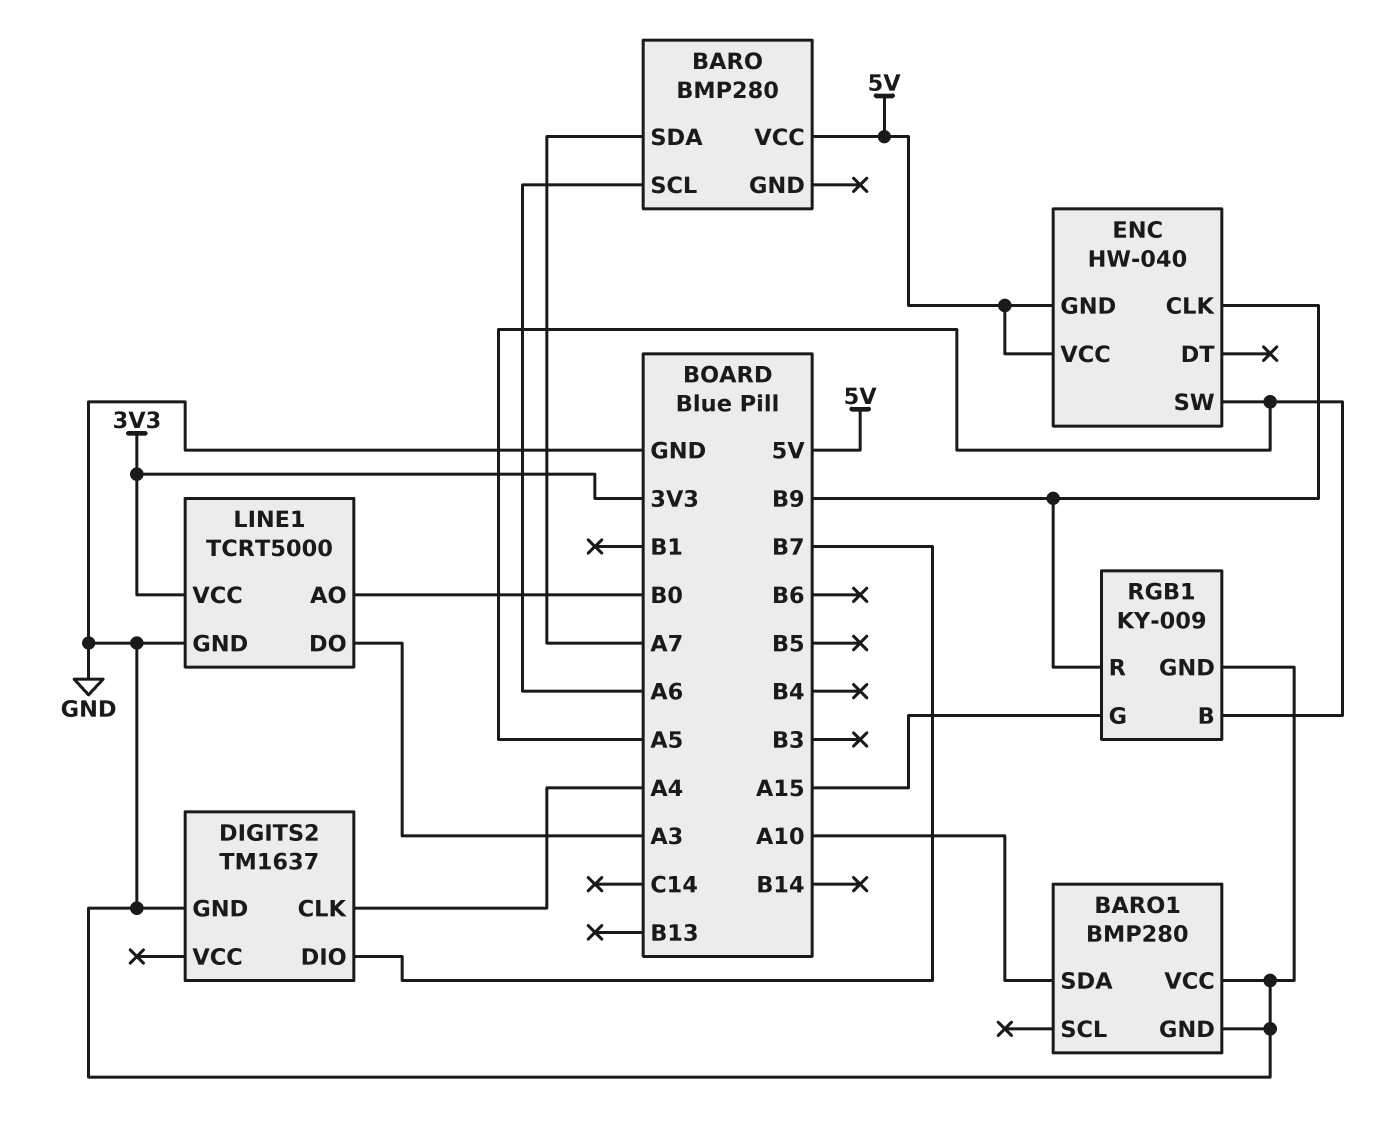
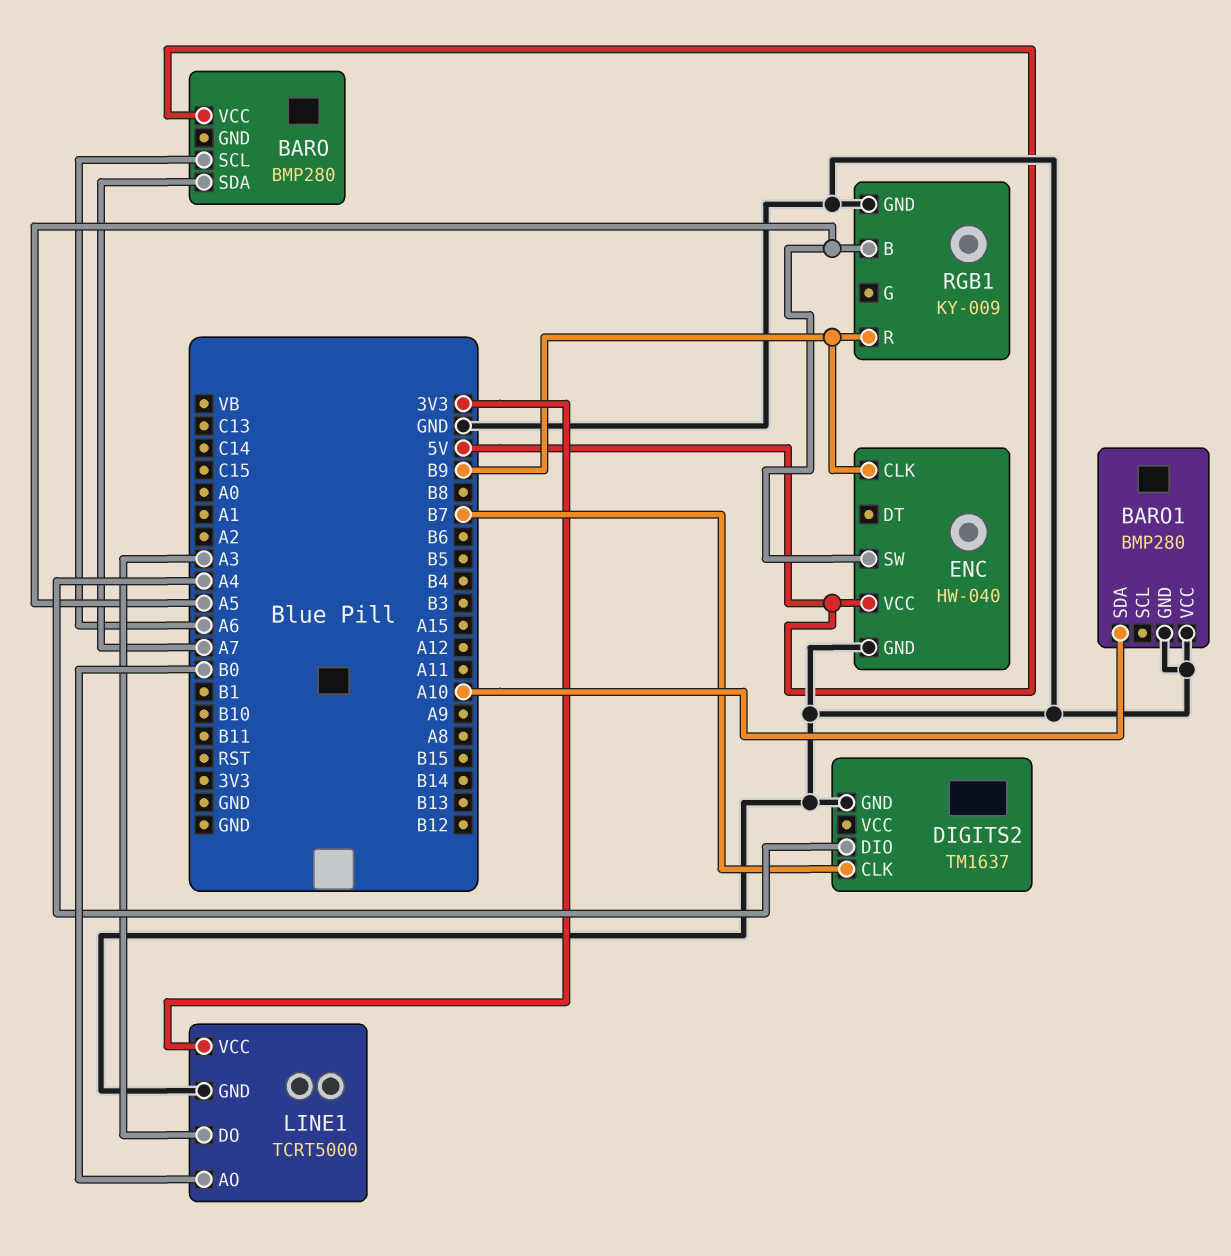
DIGITS2 pin CLK: A4 -> B7
DIGITS2 pin DIO: B7 -> A4
ENC pin GND: 5V -> GND
RGB1 pin G: A15 -> none

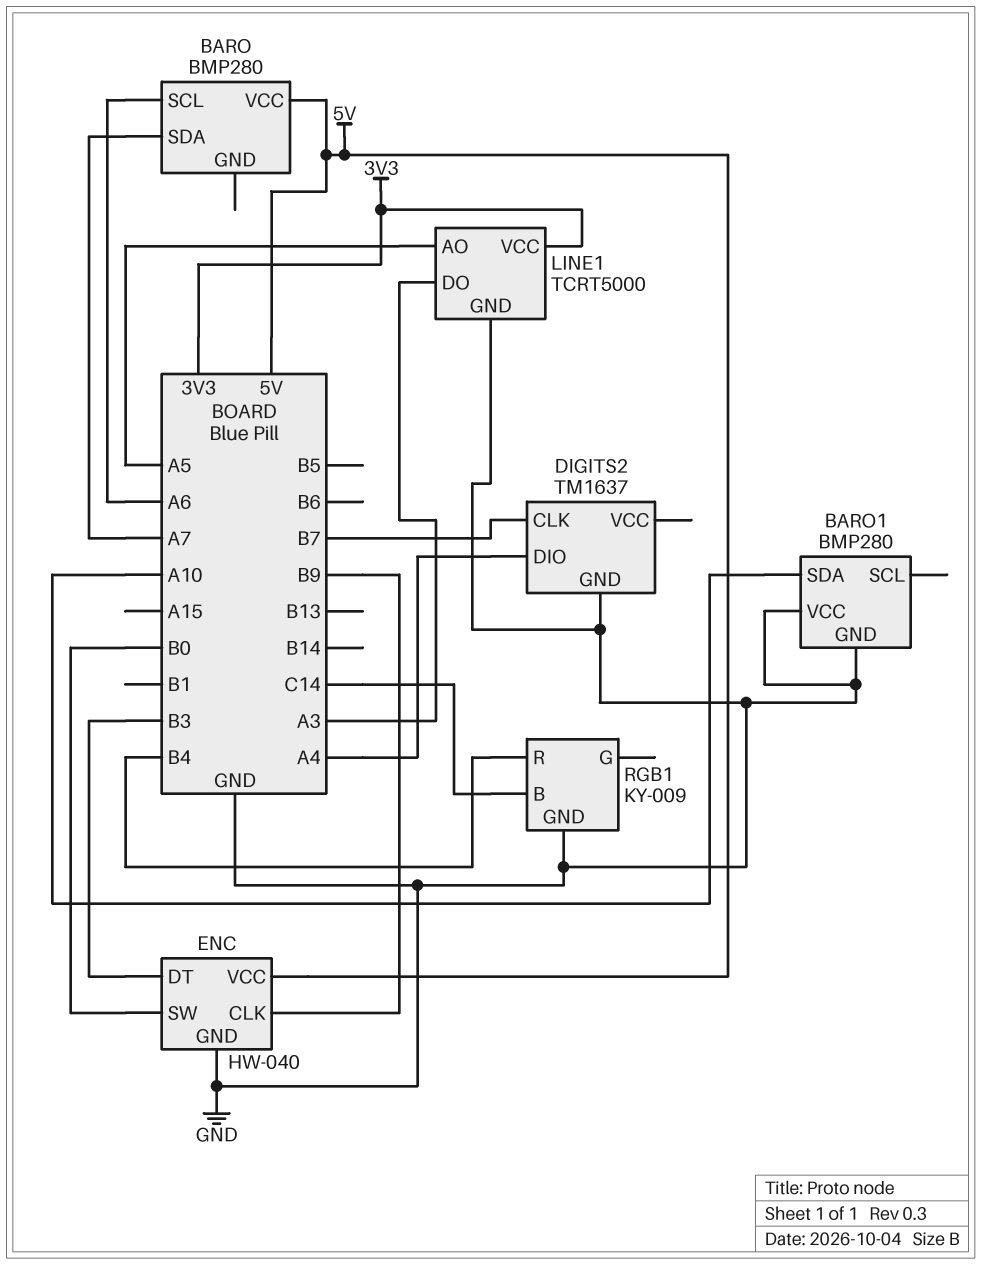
ENC pin DT: none -> B3
ENC pin SW: A5 -> B0
LINE1 pin AO: B0 -> A5
RGB1 pin B: A5 -> C14
RGB1 pin R: B9 -> B4

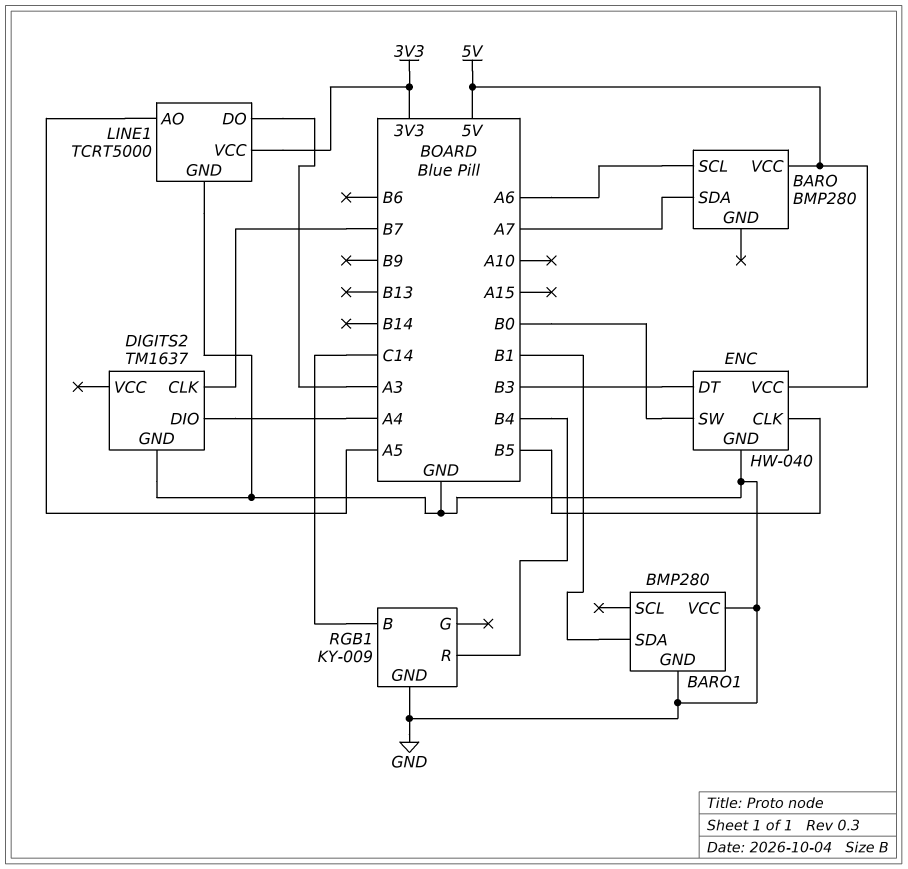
BARO1 pin SDA: A10 -> B1
ENC pin CLK: B9 -> B5

